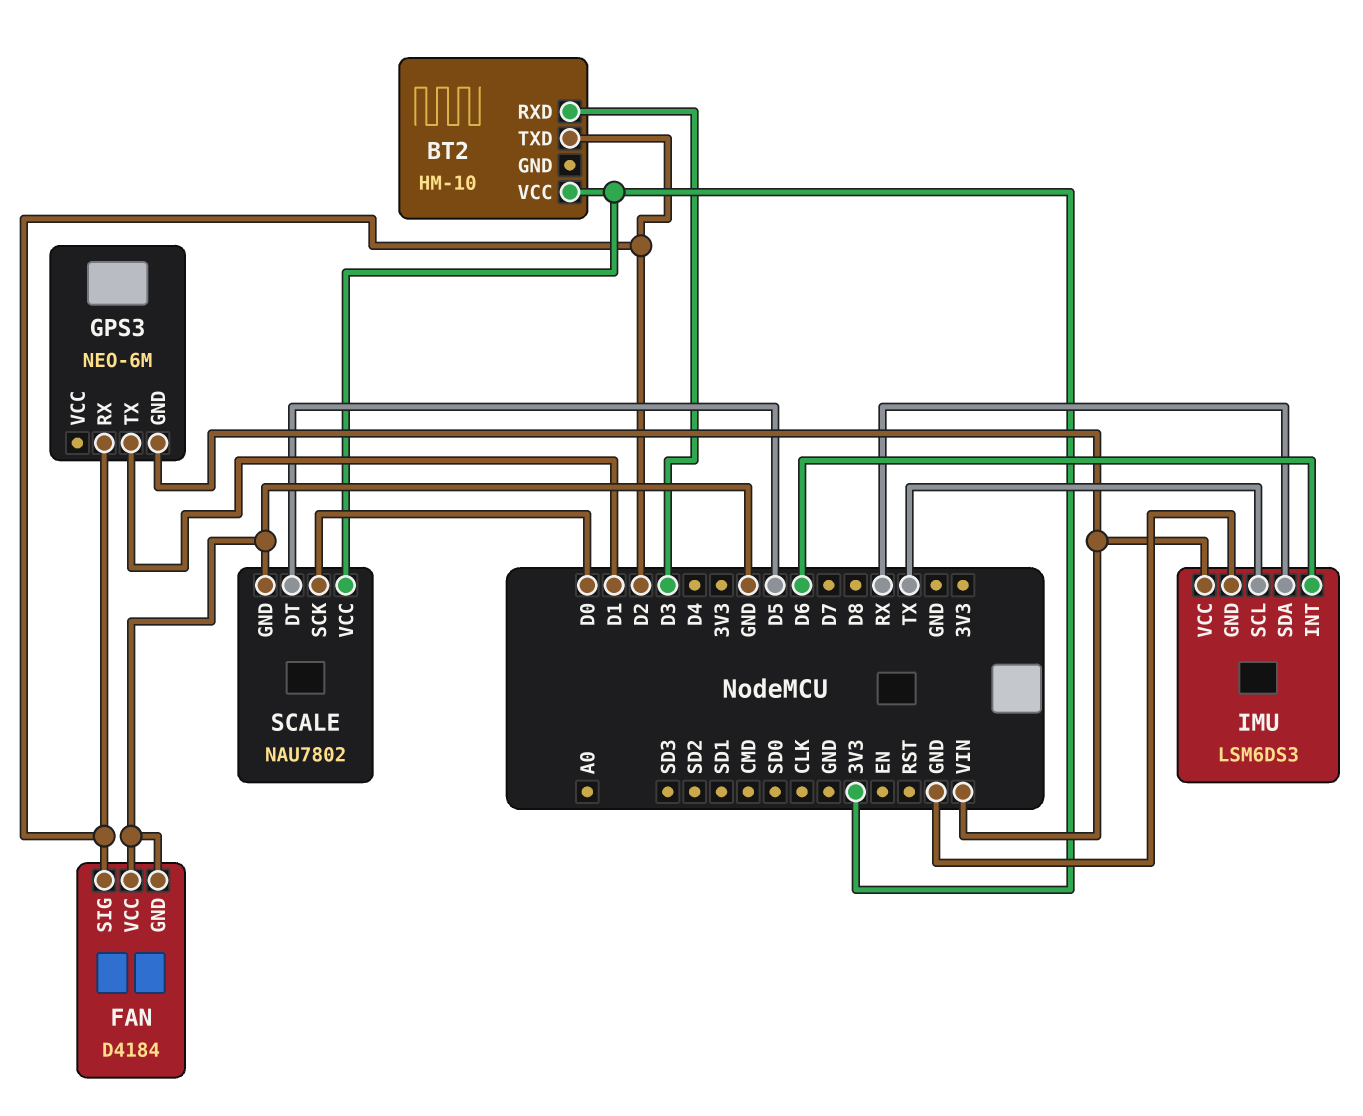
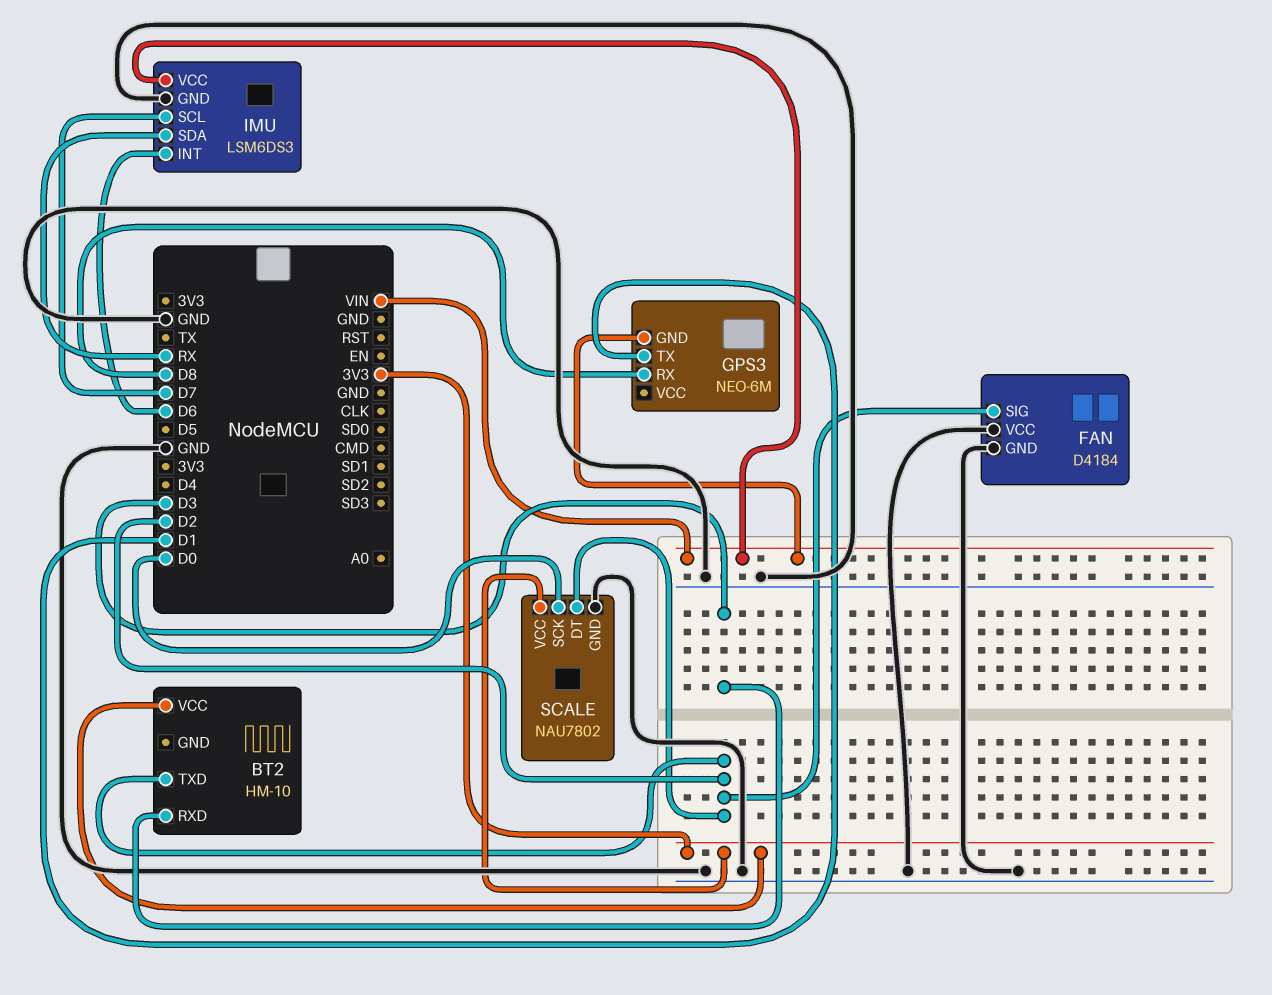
GPS3 pin RX: D2 -> D8
IMU pin SCL: TX -> D7
SCALE pin DT: D5 -> D2

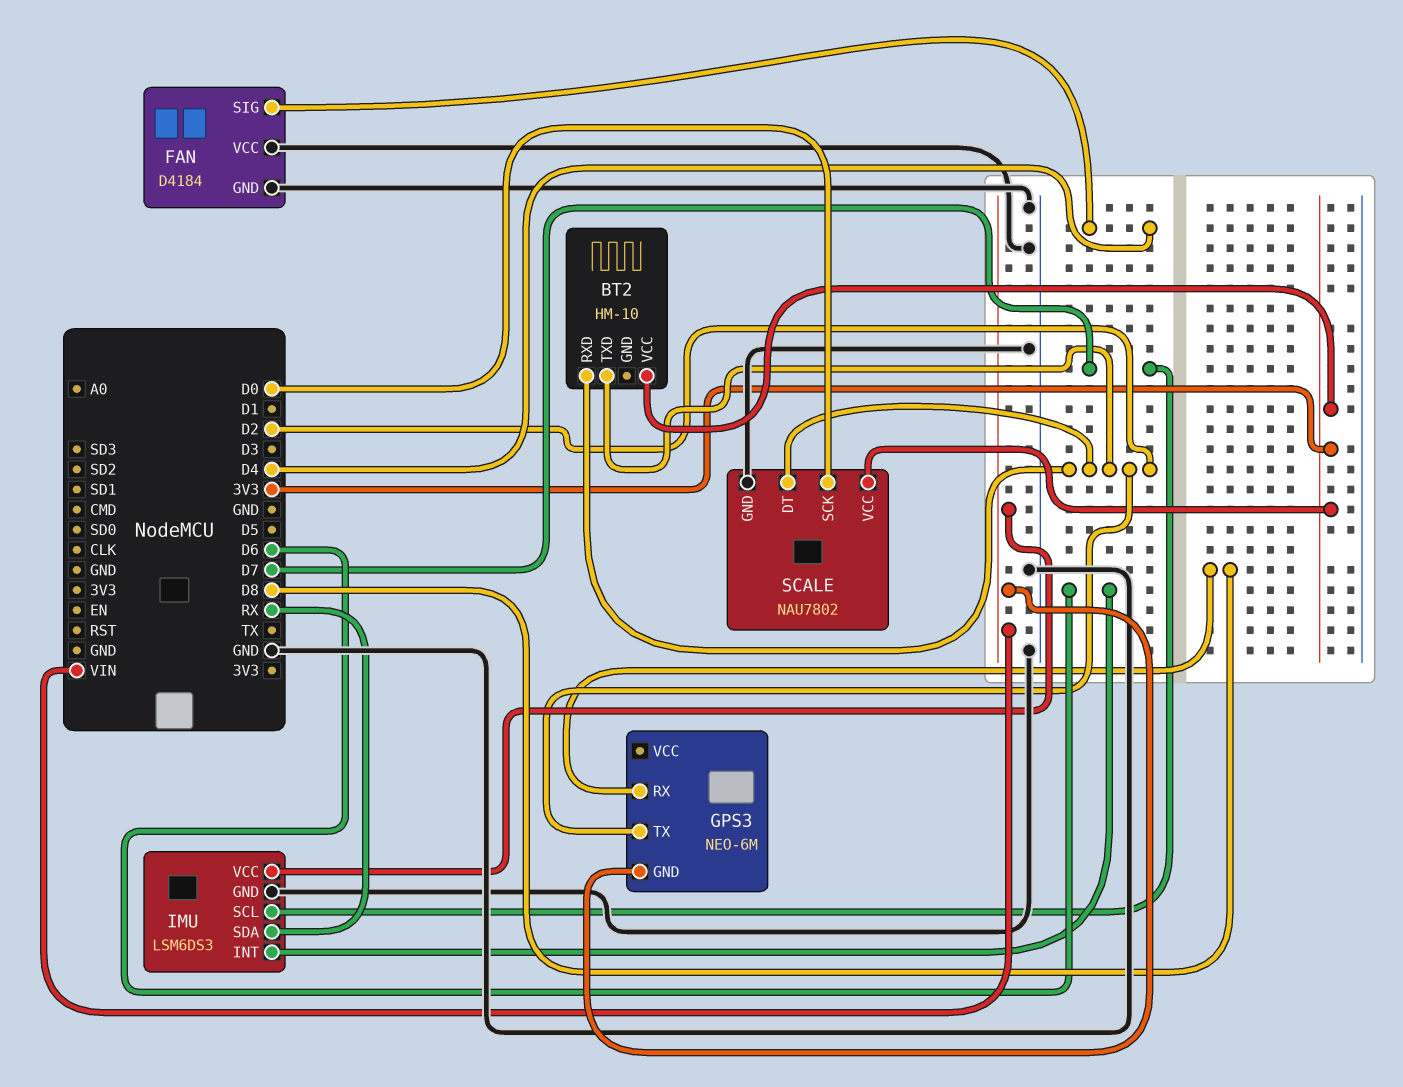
BT2 pin RXD: D3 -> D2
FAN pin SIG: D2 -> D4
GPS3 pin TX: D1 -> D2

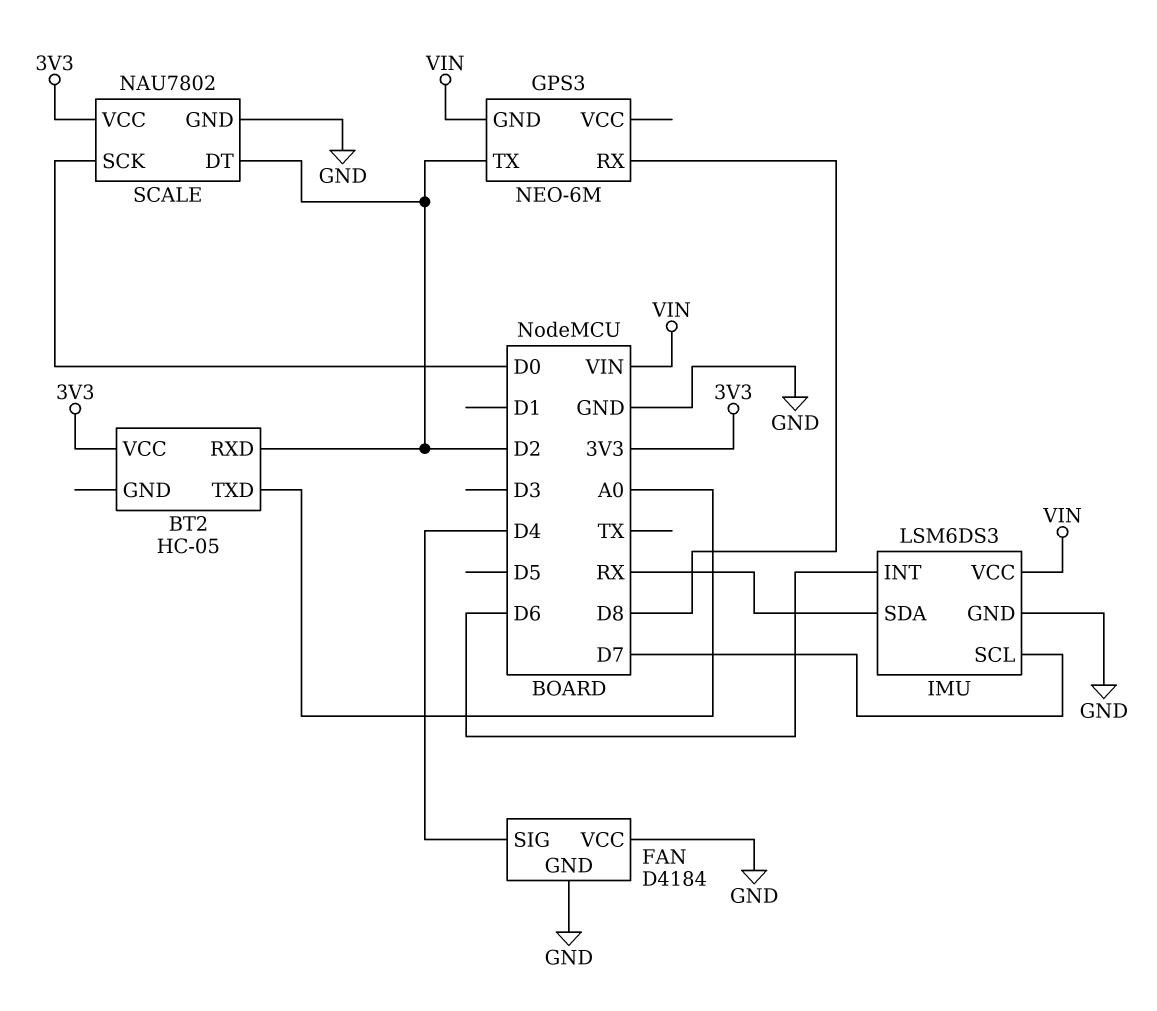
BT2: HM-10 -> HC-05
BT2 pin TXD: D2 -> A0

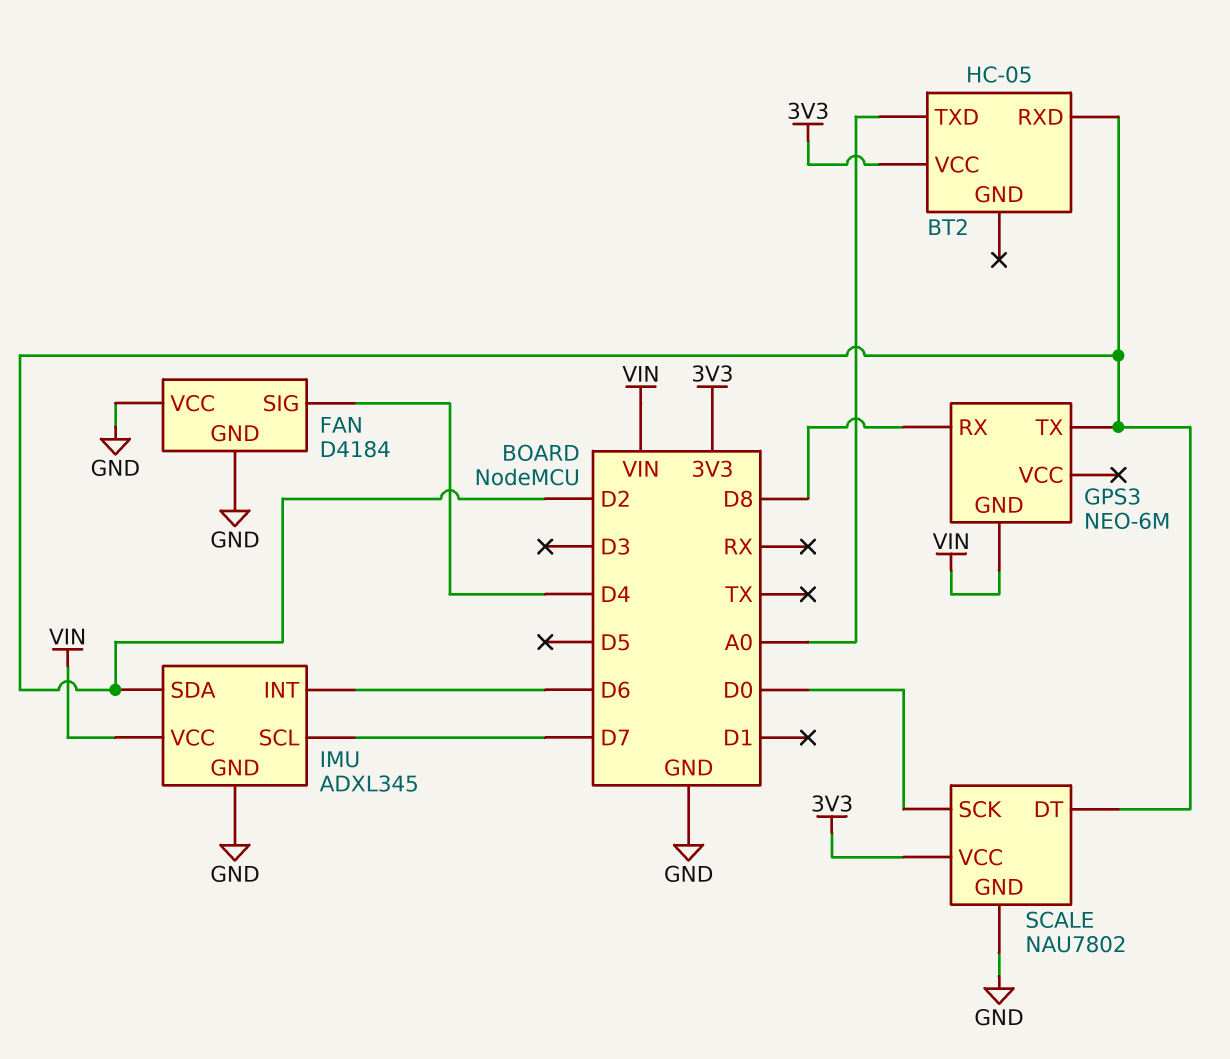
IMU: LSM6DS3 -> ADXL345
IMU pin SDA: RX -> D2

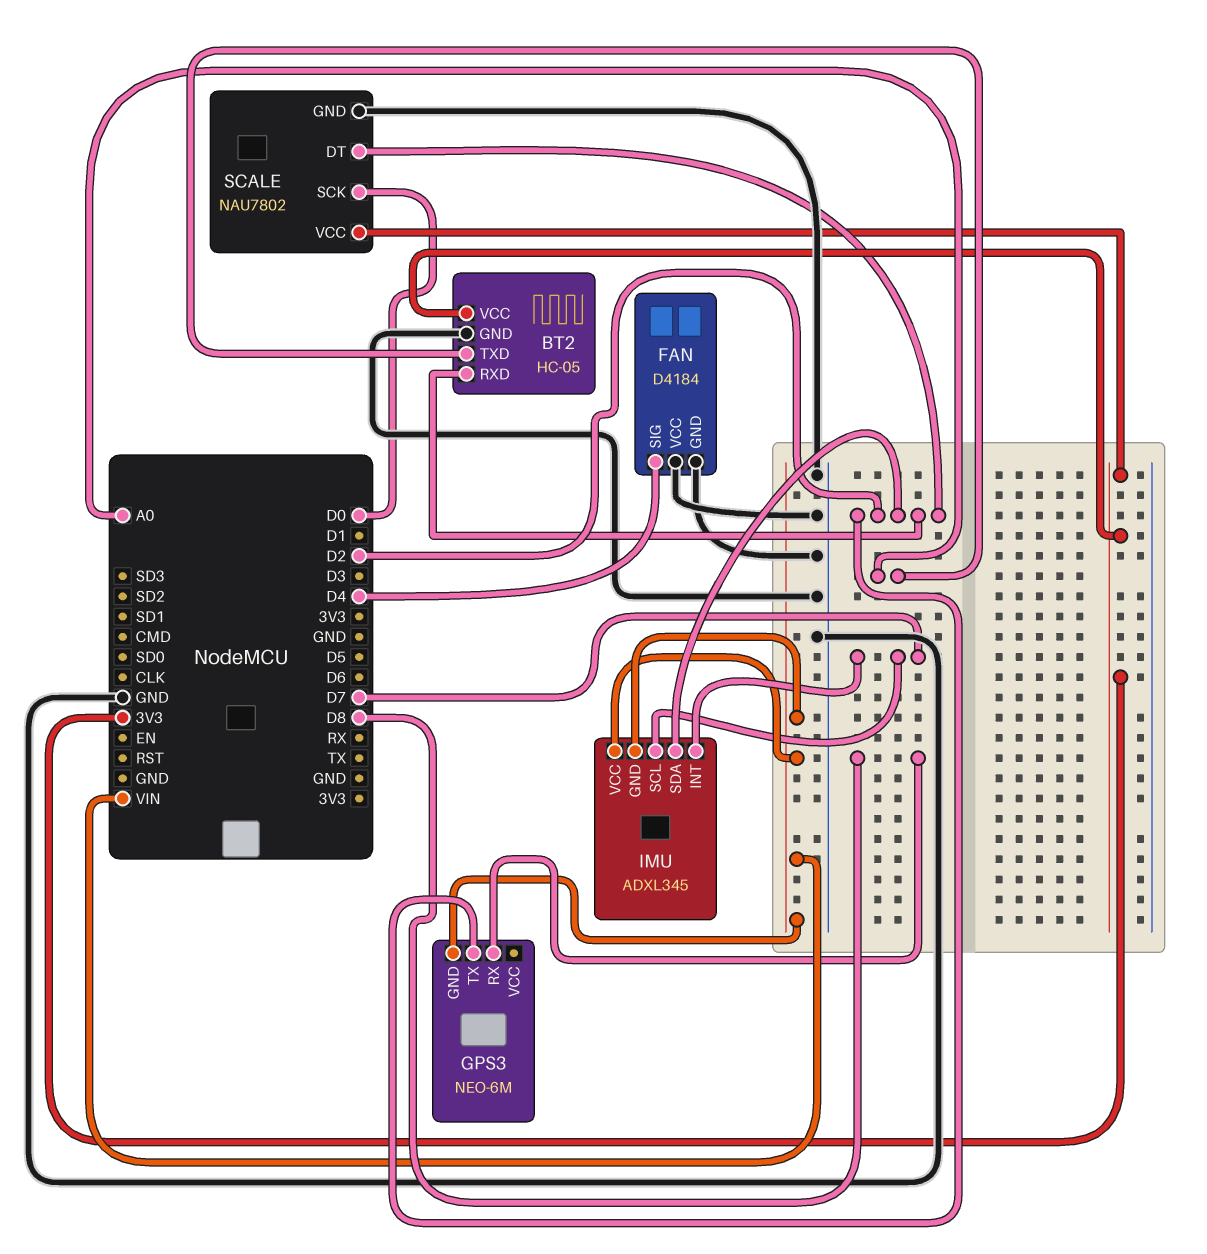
BT2 pin GND: none -> GND
IMU pin GND: GND -> VIN
IMU pin INT: D6 -> D7

